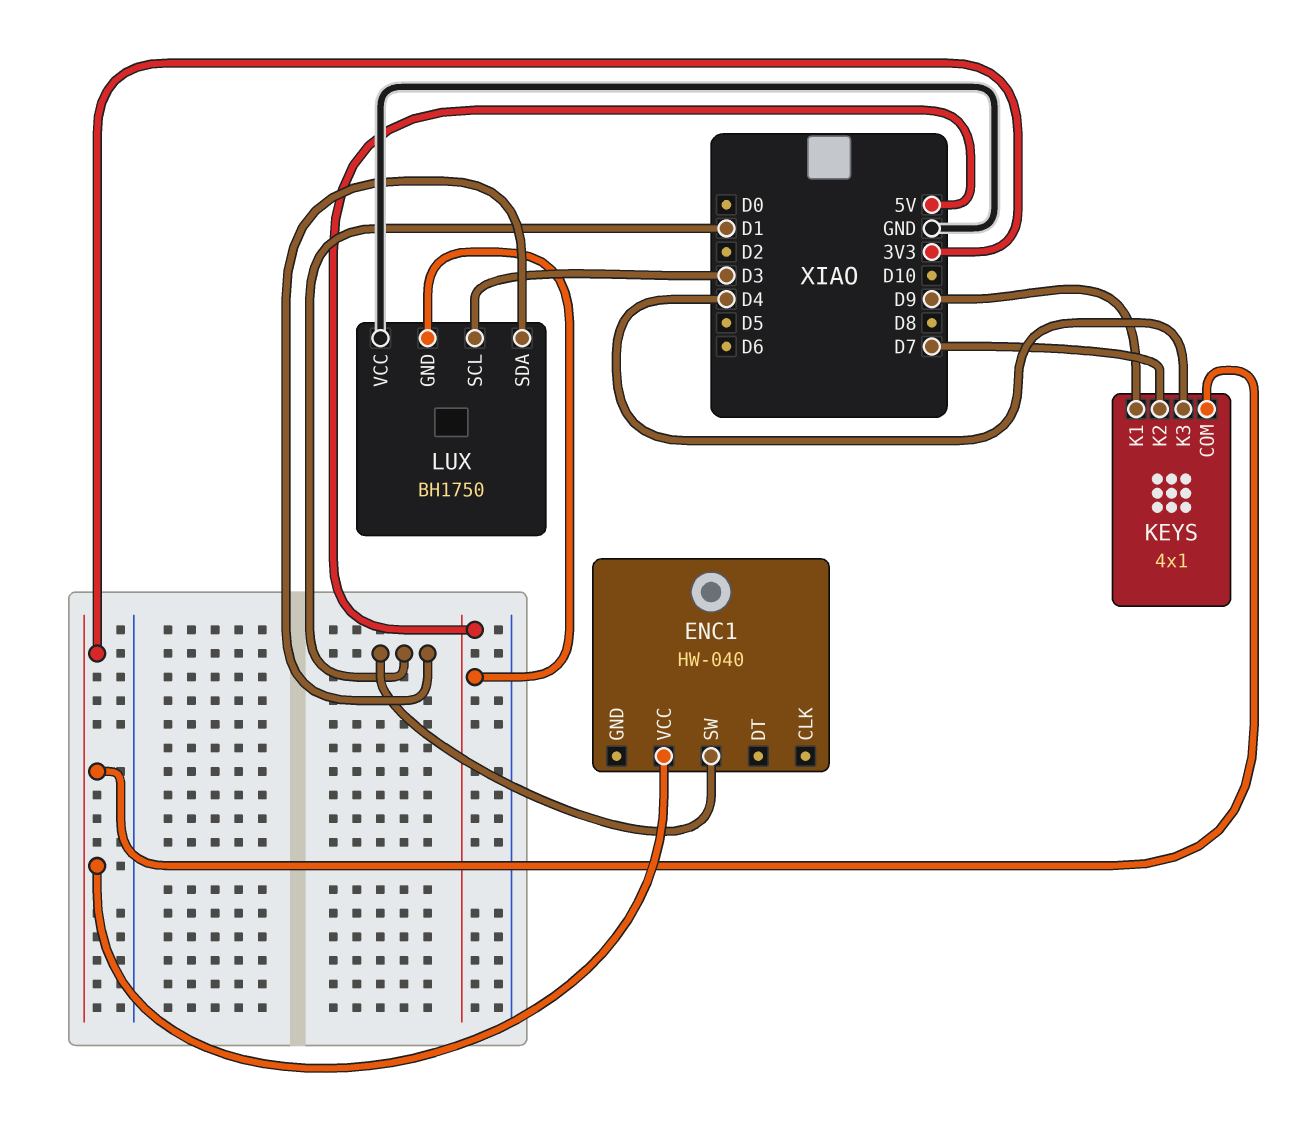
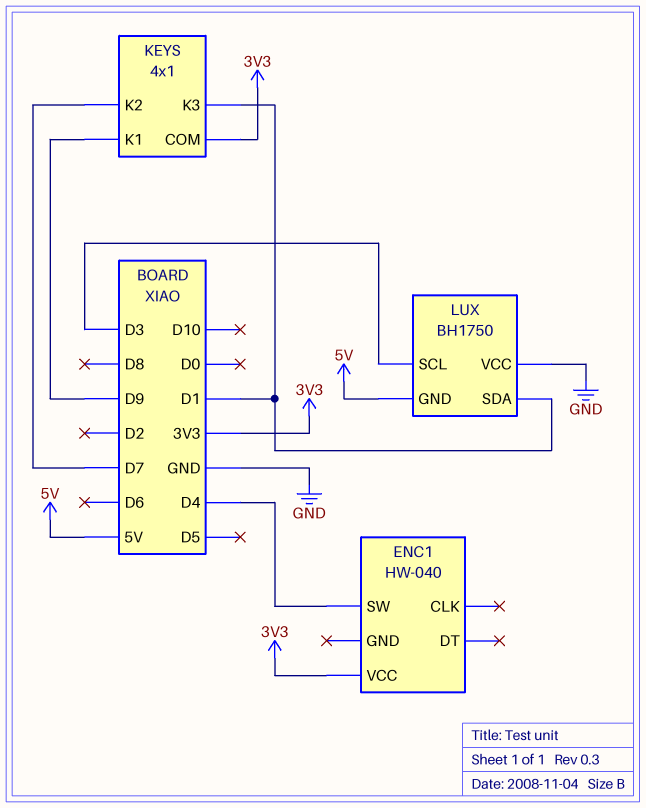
ENC1 pin SW: D1 -> D4
KEYS pin K3: D4 -> D1

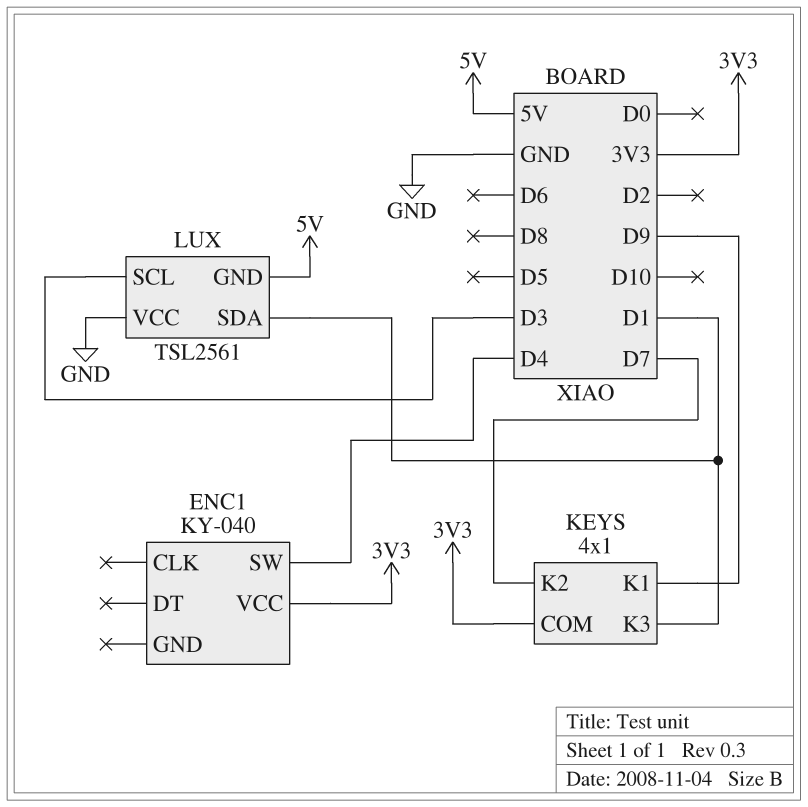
ENC1: HW-040 -> KY-040
LUX: BH1750 -> TSL2561

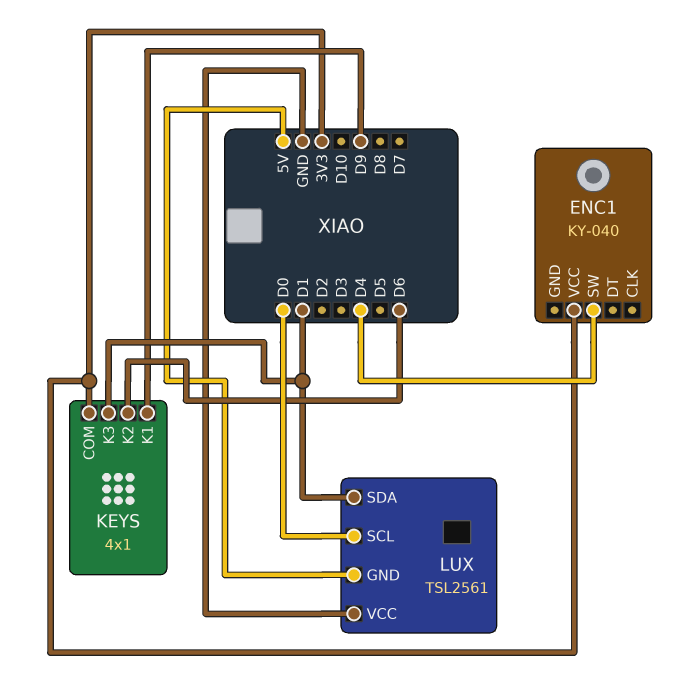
KEYS pin K2: D7 -> D6
LUX pin SCL: D3 -> D0

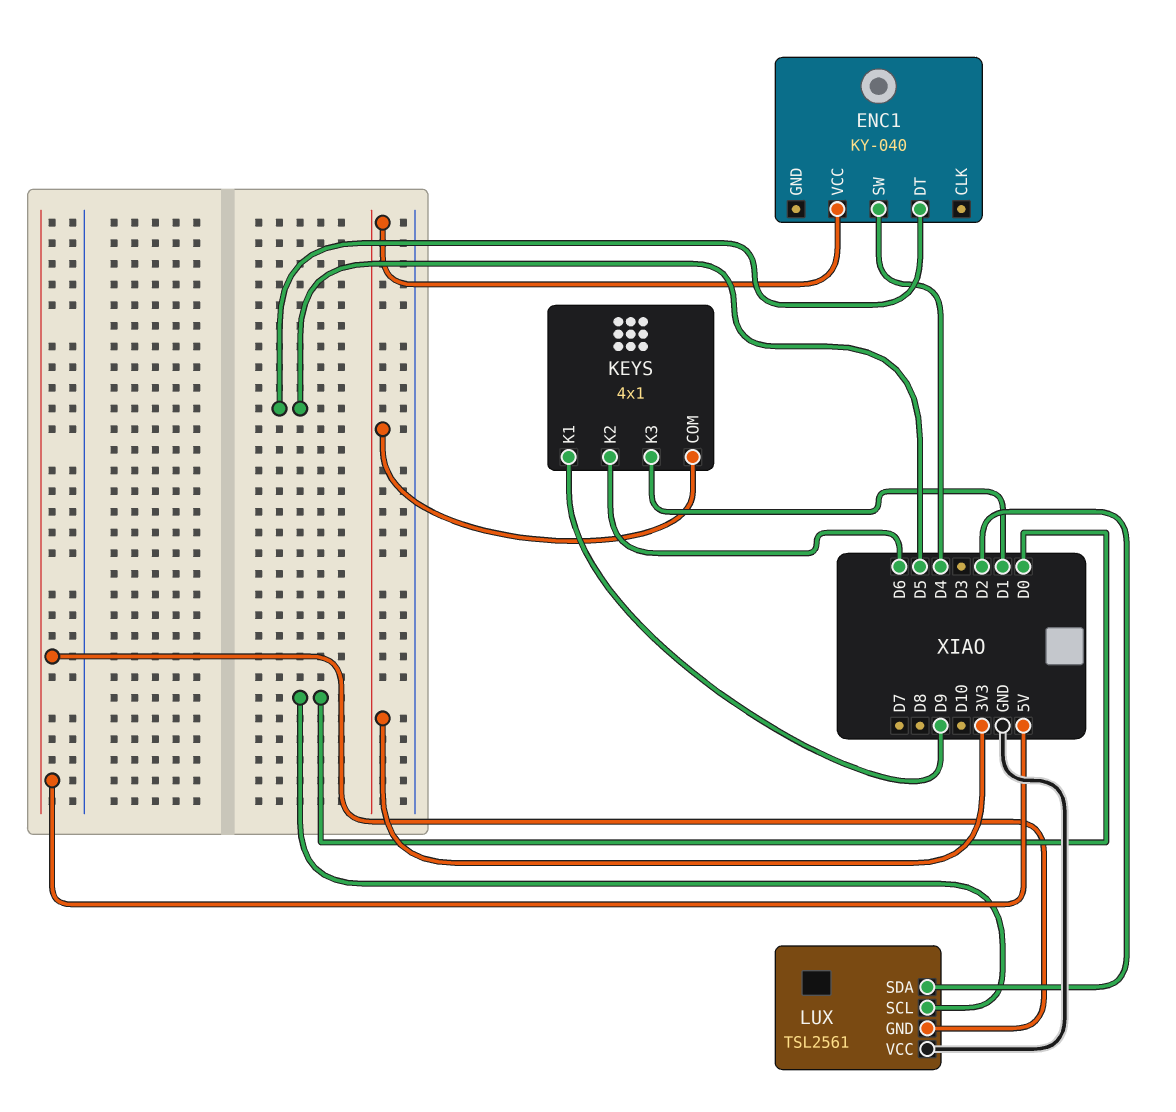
ENC1 pin DT: none -> D5
LUX pin SDA: D1 -> D2

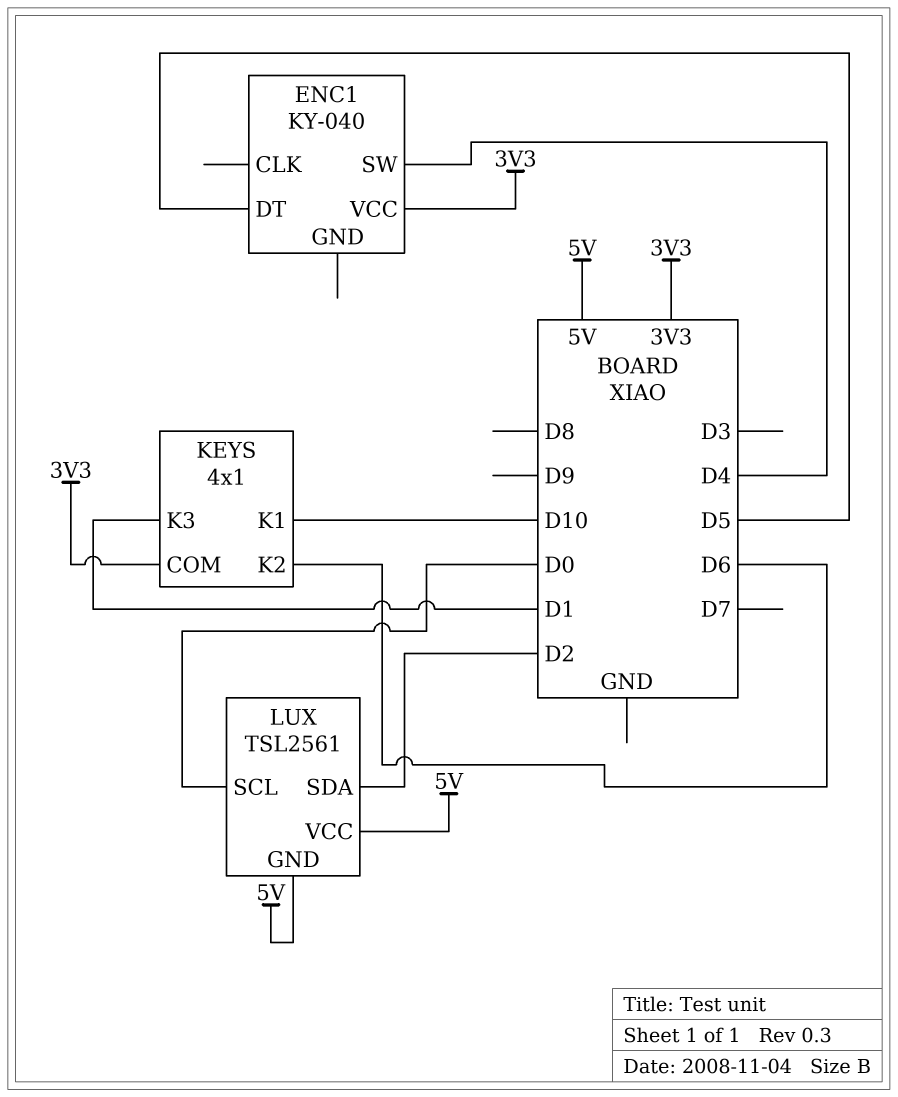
KEYS pin K1: D9 -> D10
LUX pin VCC: GND -> 5V

